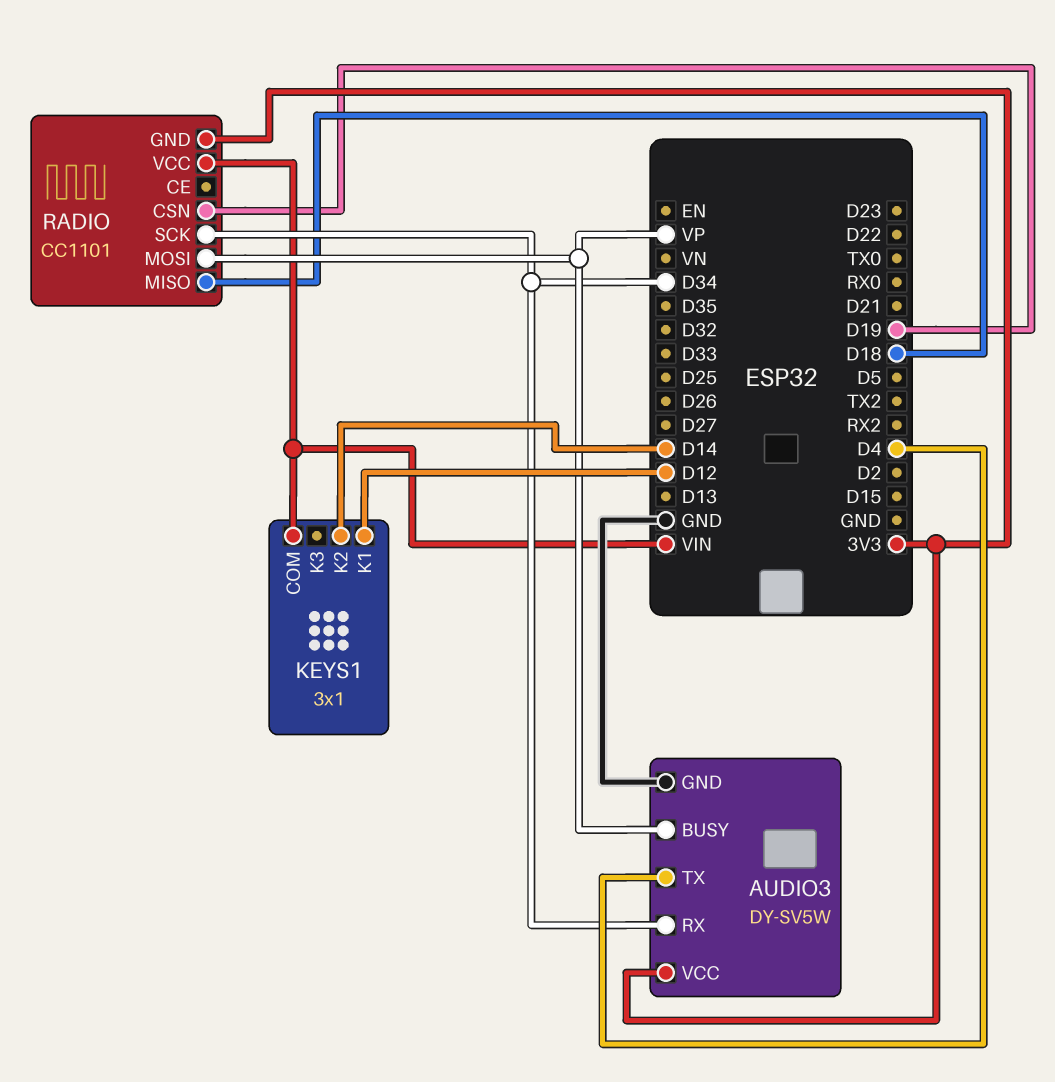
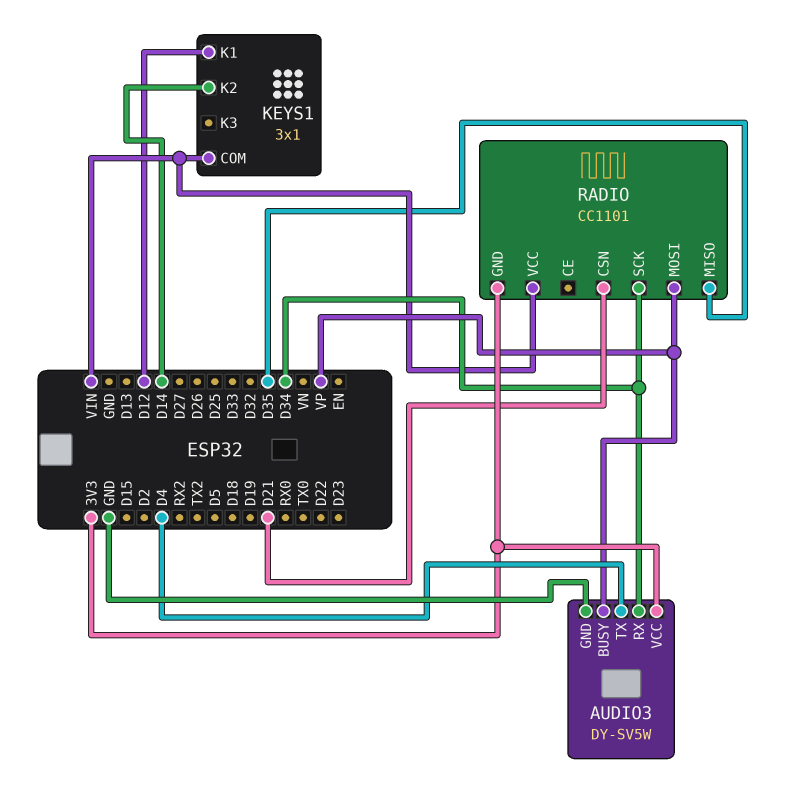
RADIO pin CSN: D19 -> D21
RADIO pin MISO: D18 -> D35

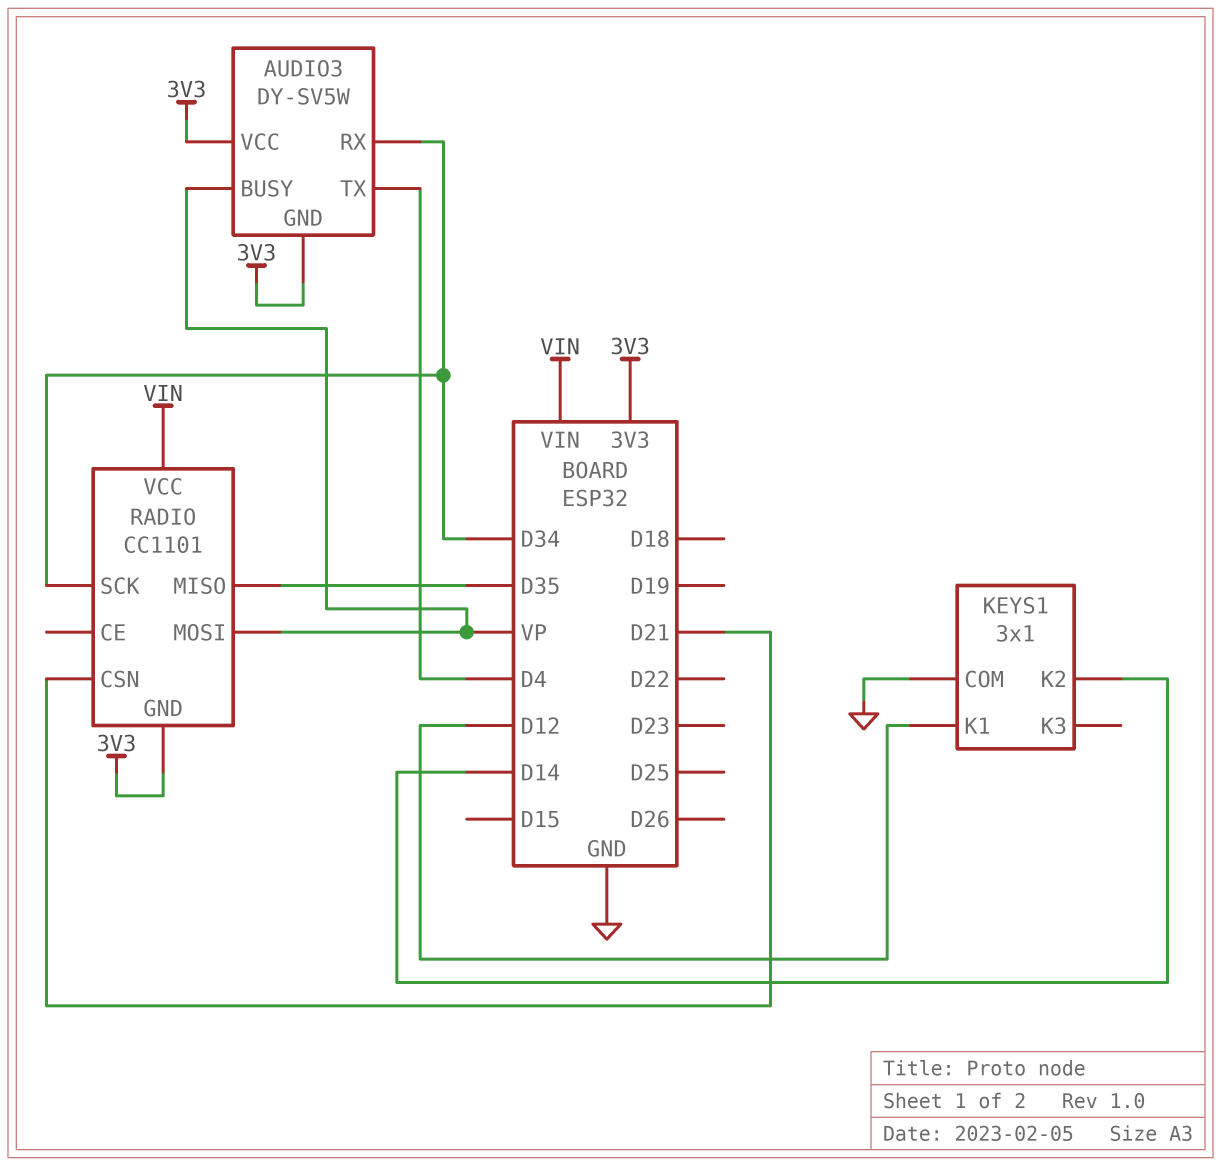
AUDIO3 pin GND: GND -> 3V3
KEYS1 pin COM: VIN -> GND

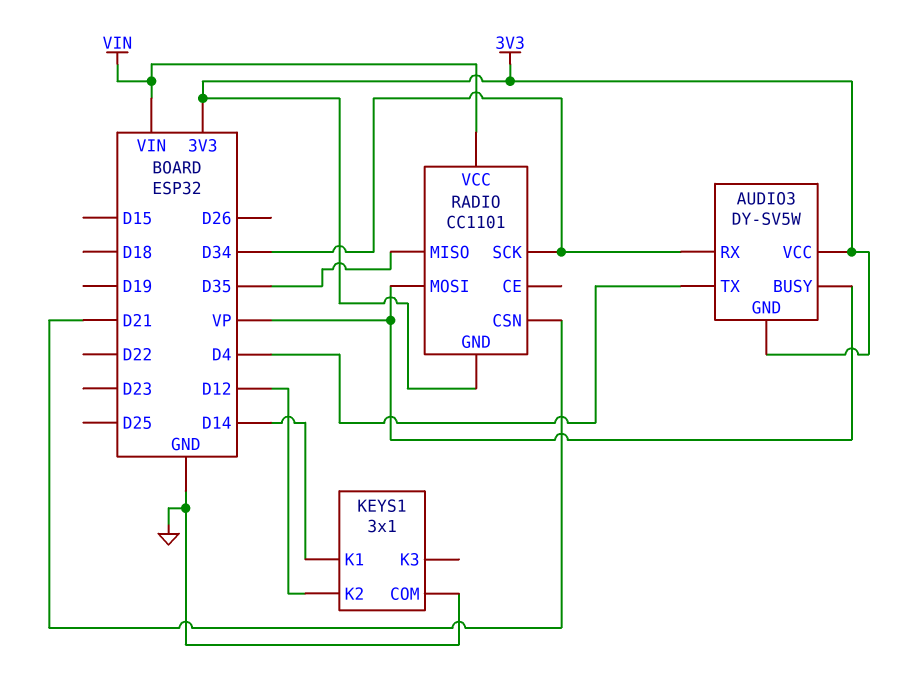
KEYS1 pin K1: D12 -> D14
KEYS1 pin K2: D14 -> D12

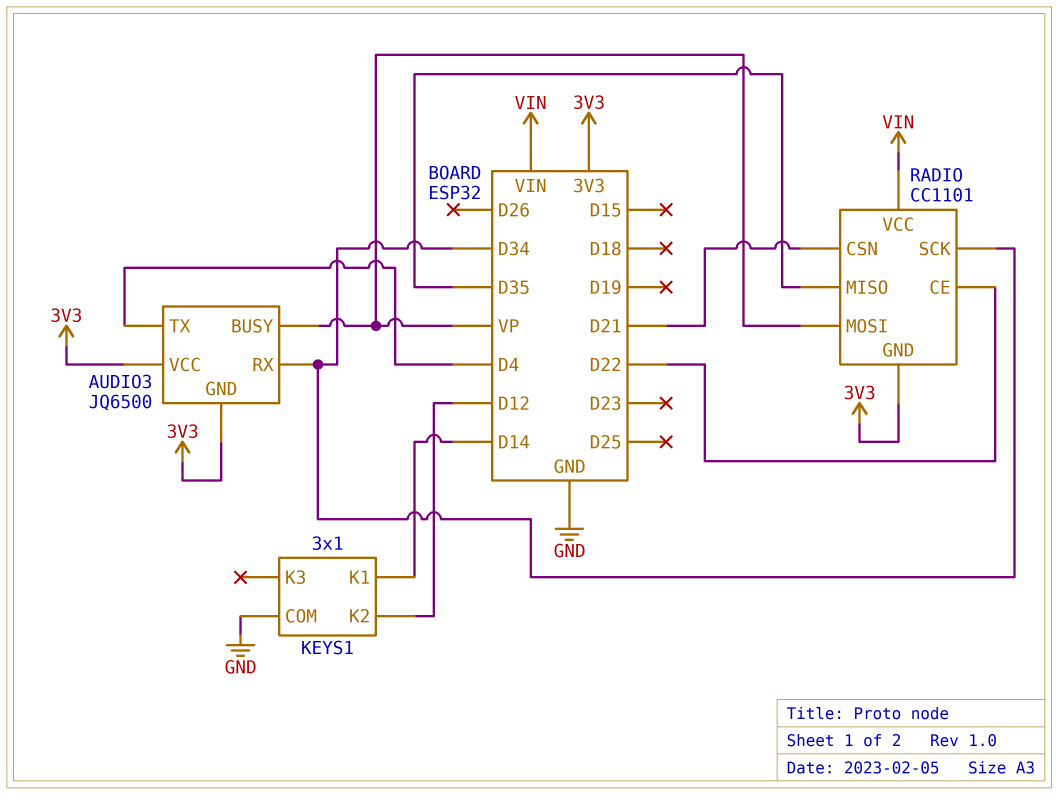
AUDIO3: DY-SV5W -> JQ6500
RADIO pin CE: none -> D22

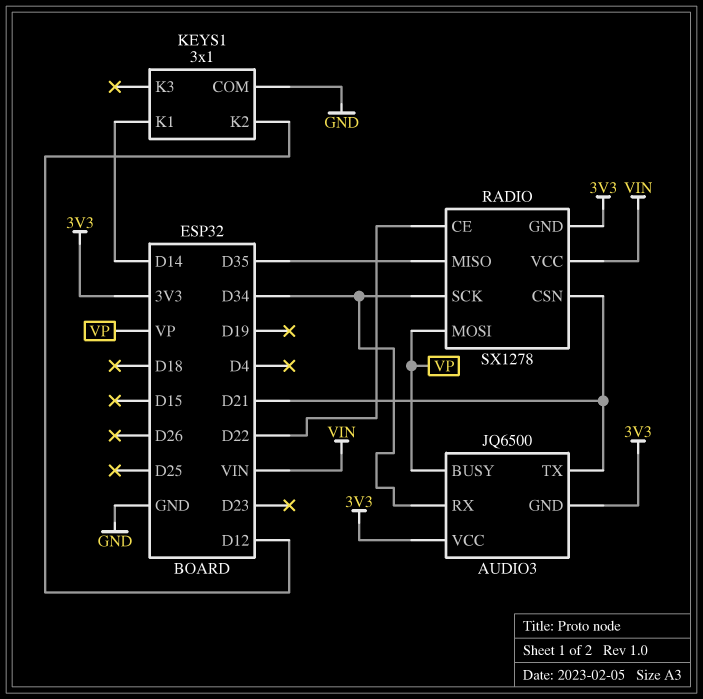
AUDIO3 pin TX: D4 -> D21
RADIO: CC1101 -> SX1278

